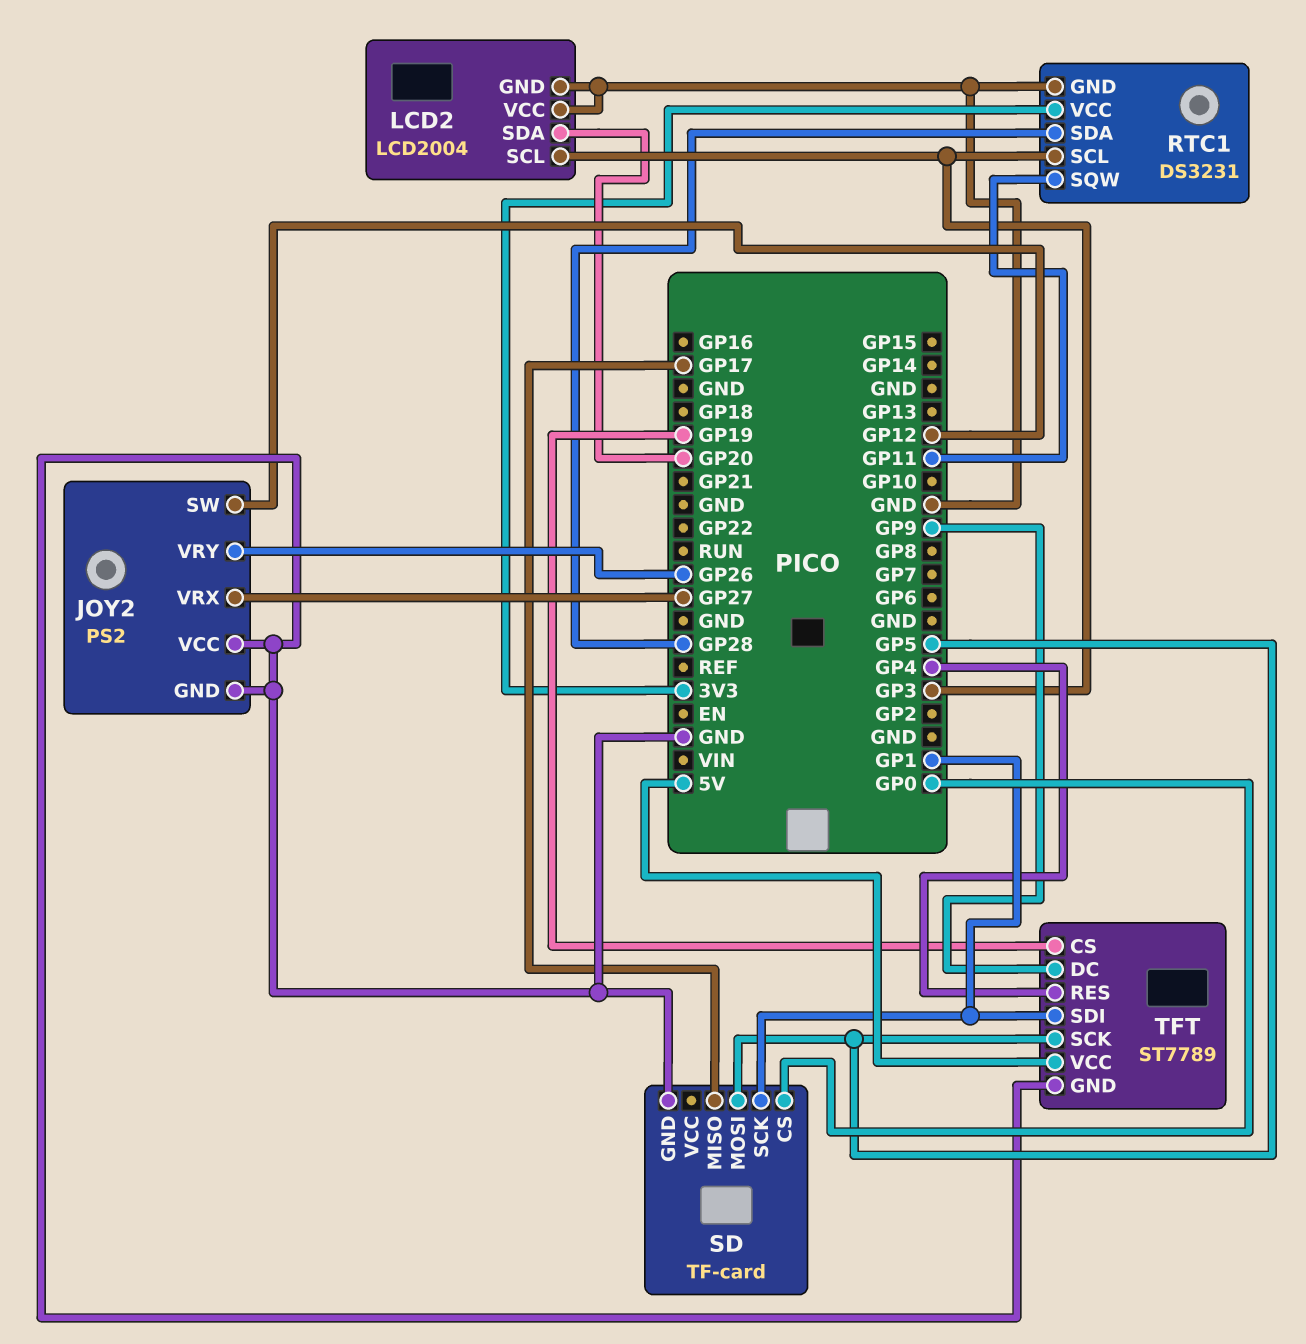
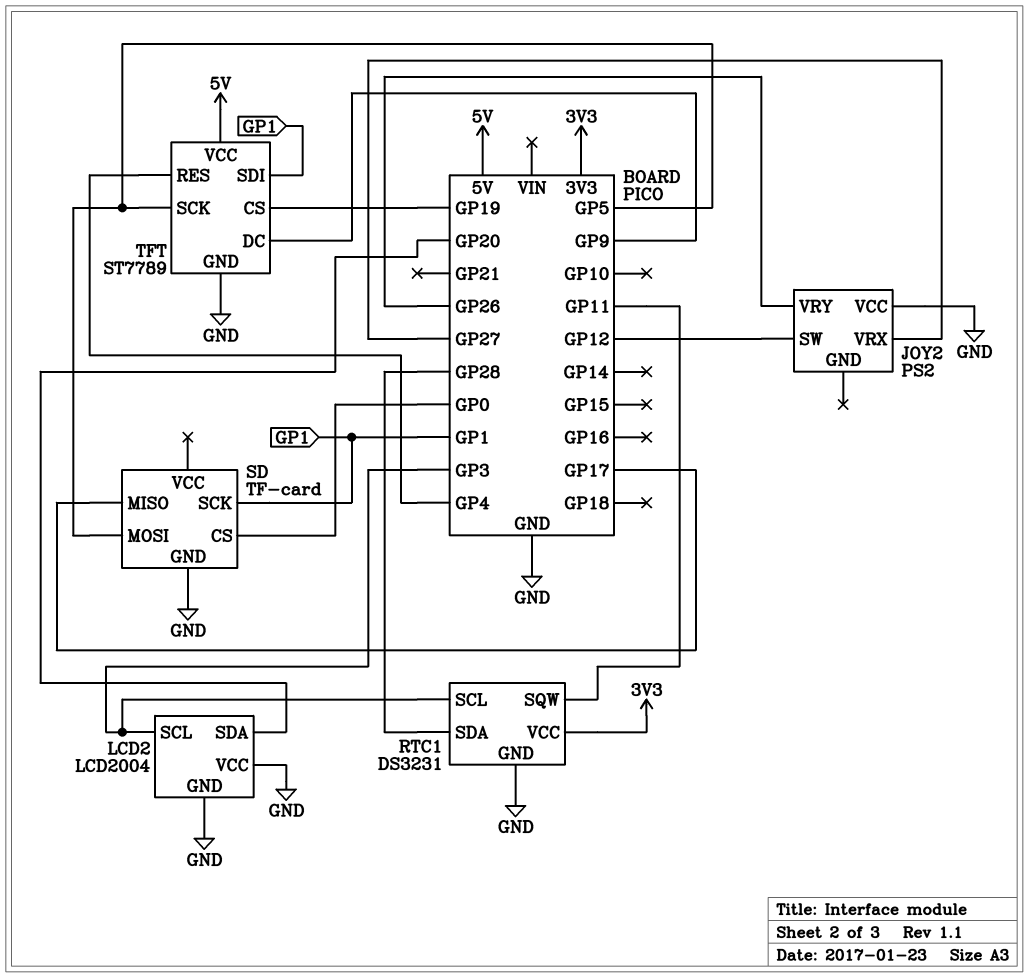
JOY2 pin GND: GND -> none

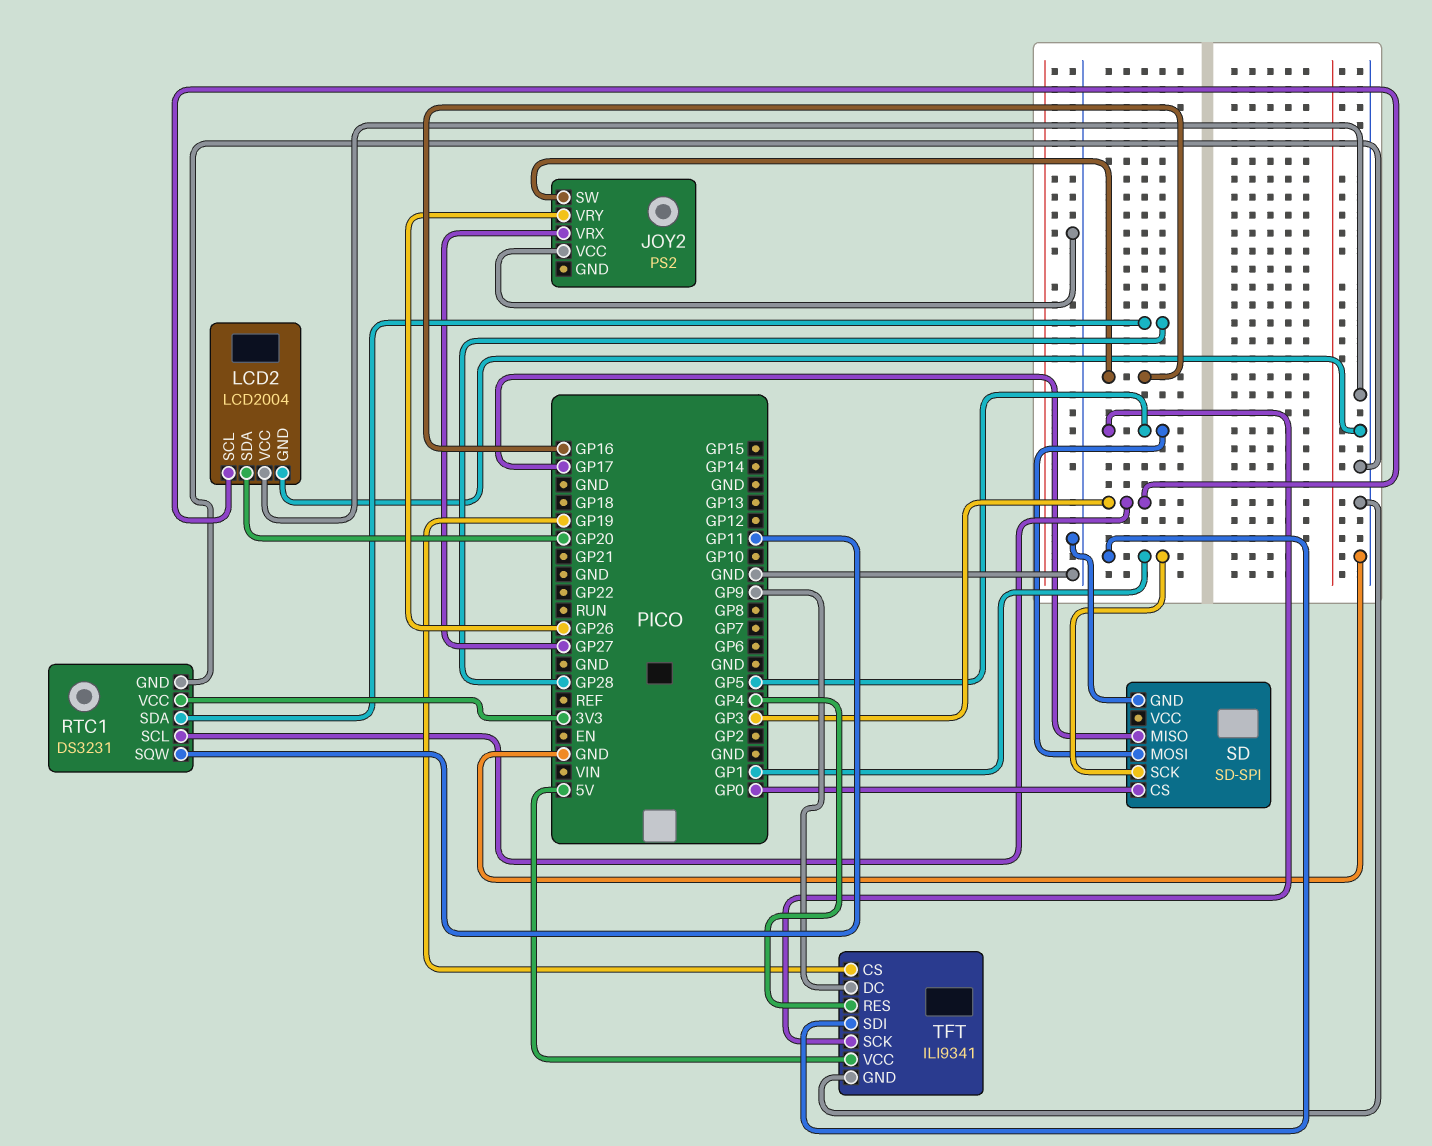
JOY2 pin SW: GP12 -> GP16
SD: TF-card -> SD-SPI
TFT: ST7789 -> ILI9341

